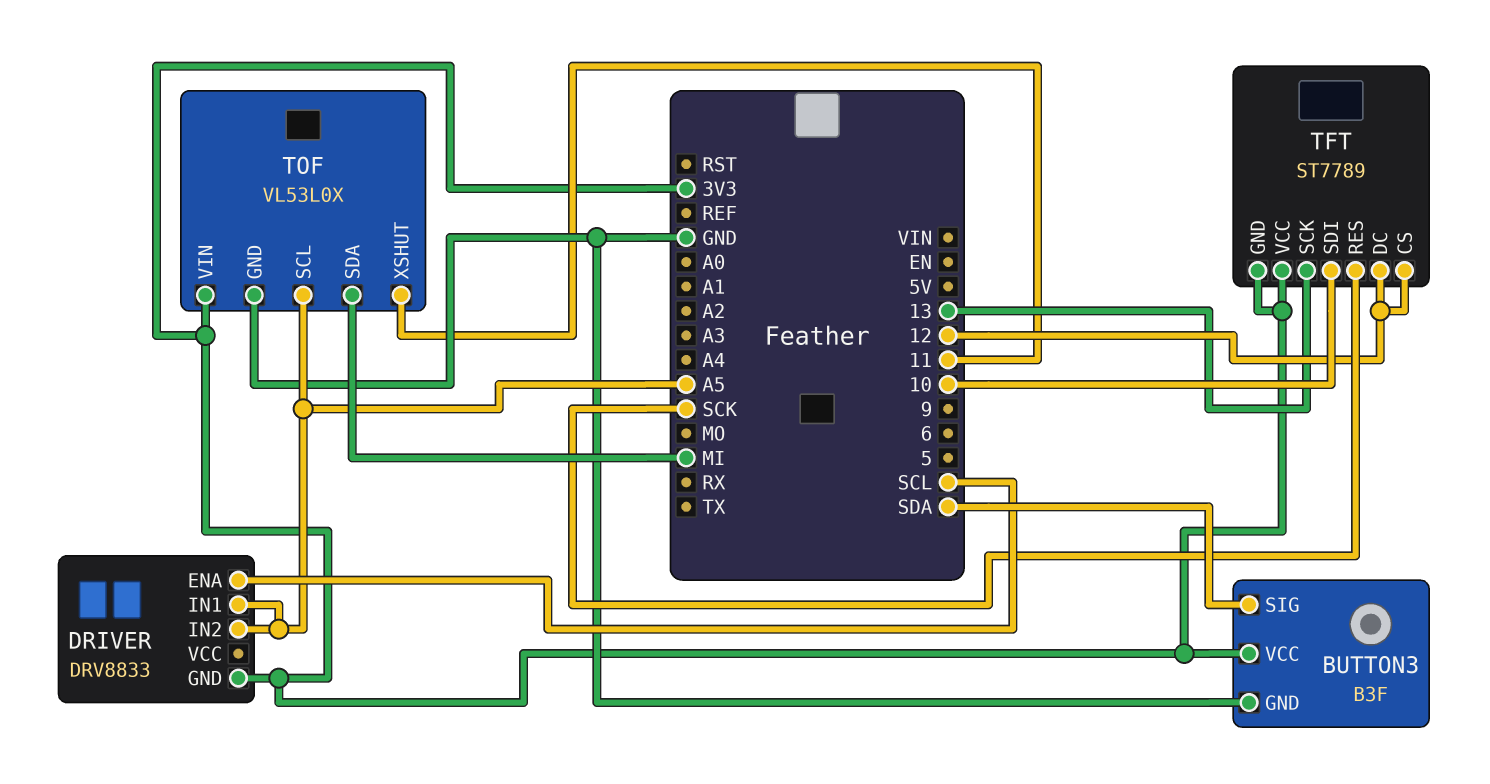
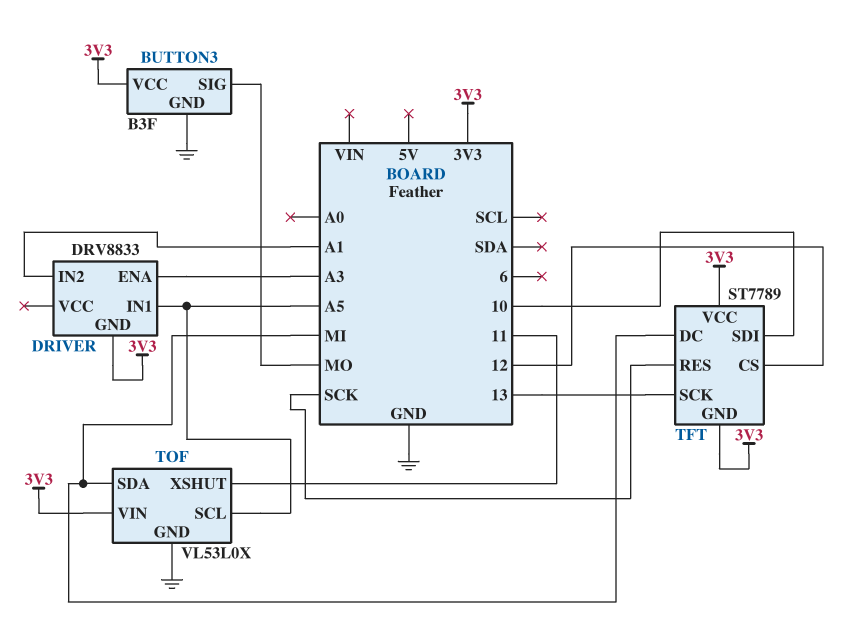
BUTTON3 pin SIG: SDA -> MO
DRIVER pin ENA: SCL -> A3
DRIVER pin IN2: A5 -> A1
TFT pin DC: 12 -> MI

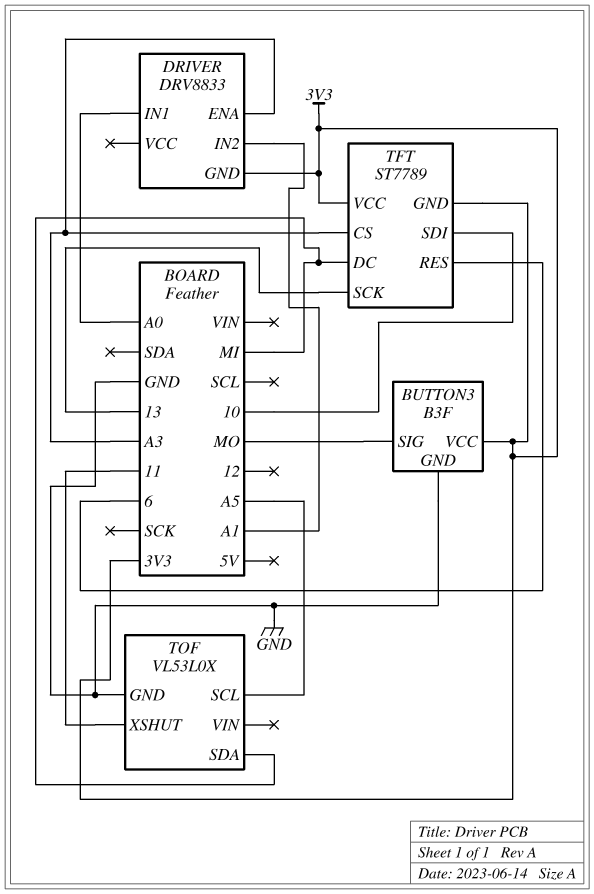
DRIVER pin IN1: A5 -> A0
TFT pin CS: 12 -> A3
TFT pin RES: SCK -> 6
TOF pin VIN: 3V3 -> none

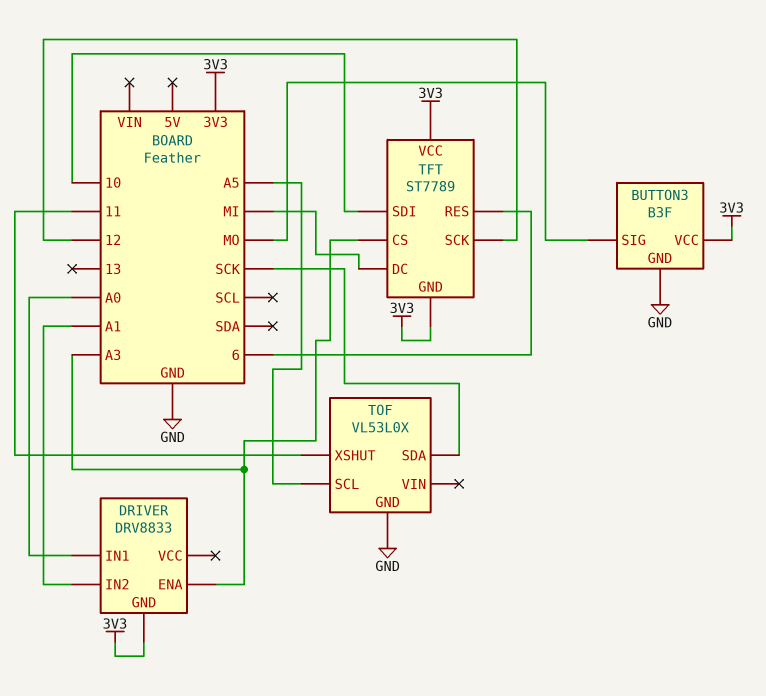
TFT pin SCK: 13 -> 12
TOF pin SDA: MI -> SCK

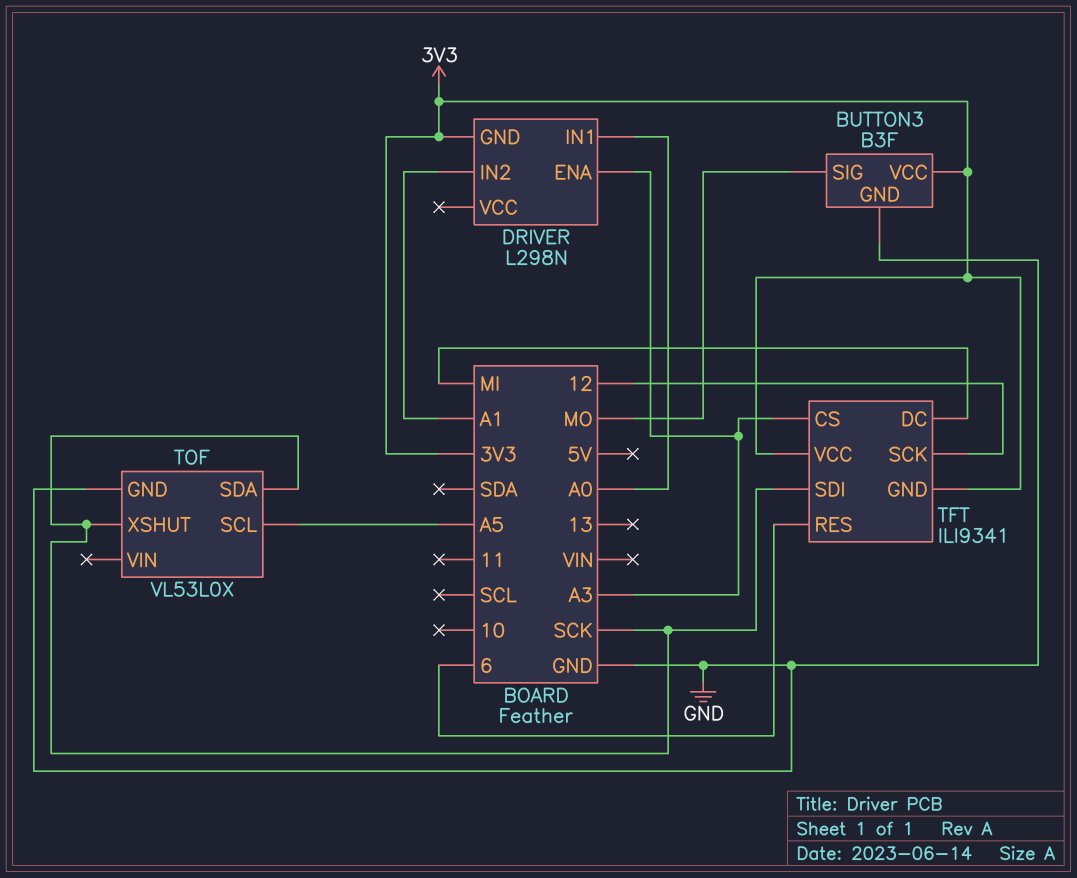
DRIVER: DRV8833 -> L298N
TFT: ST7789 -> ILI9341
TFT pin SDI: 10 -> SCK
TOF pin XSHUT: 11 -> SCK

